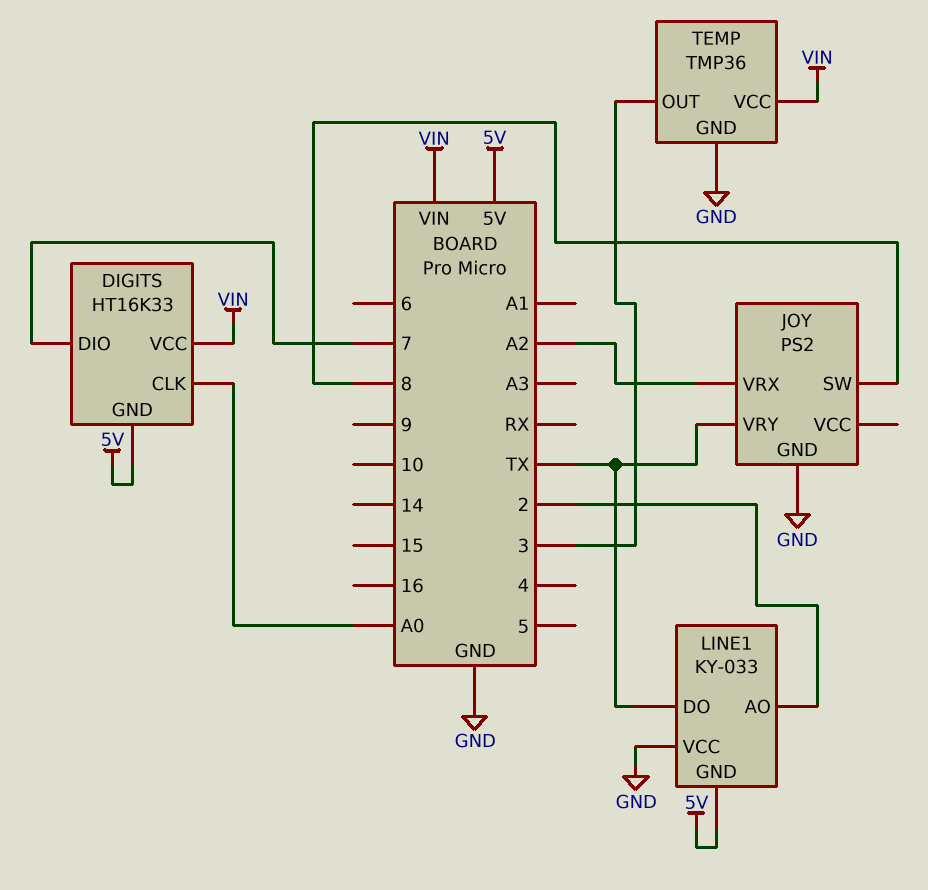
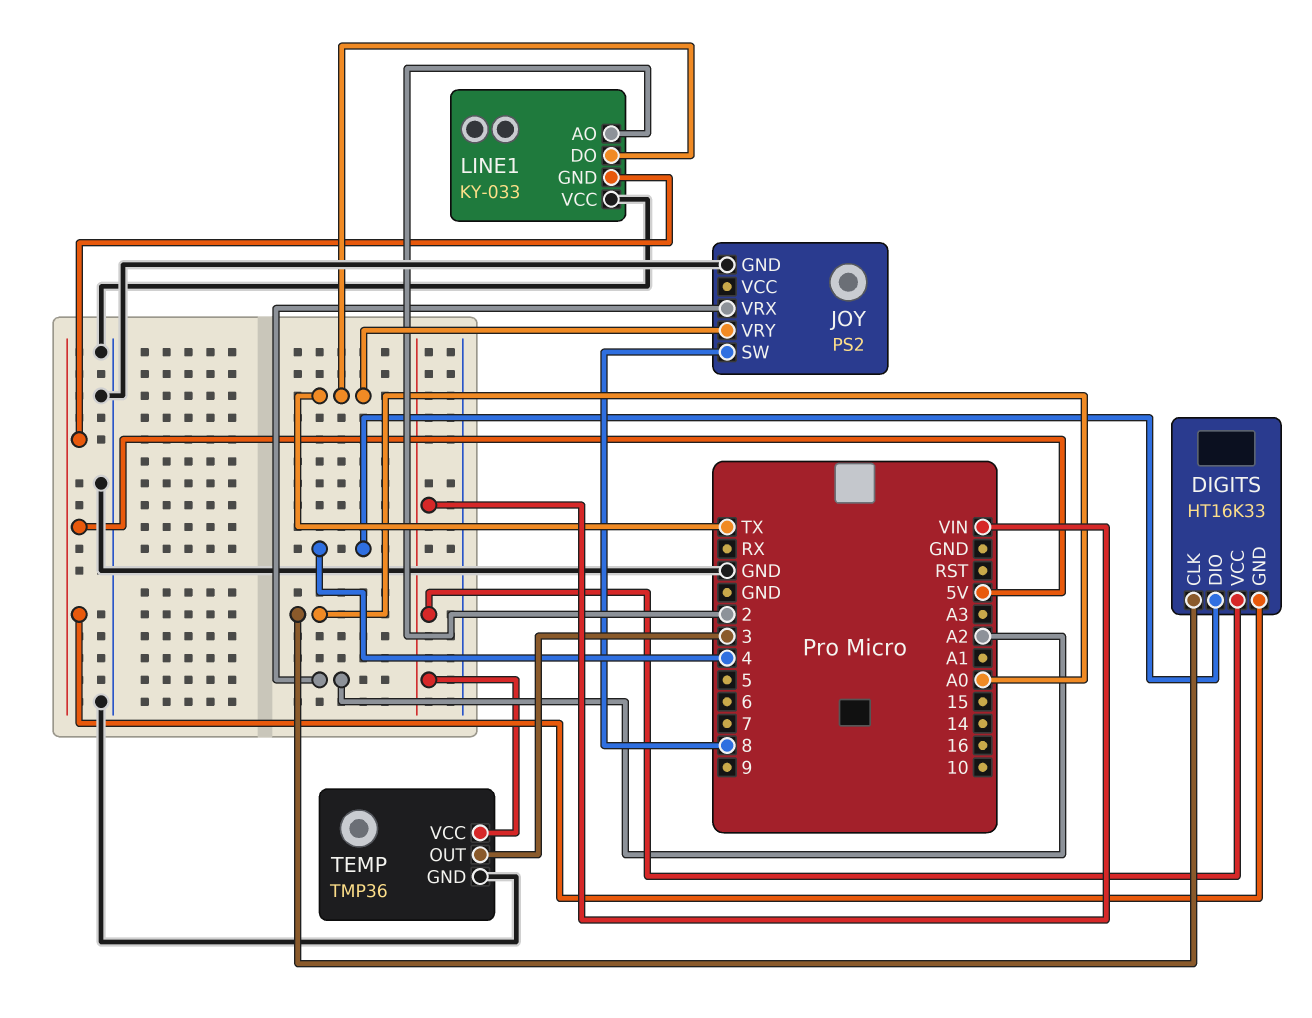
DIGITS pin DIO: 7 -> 4

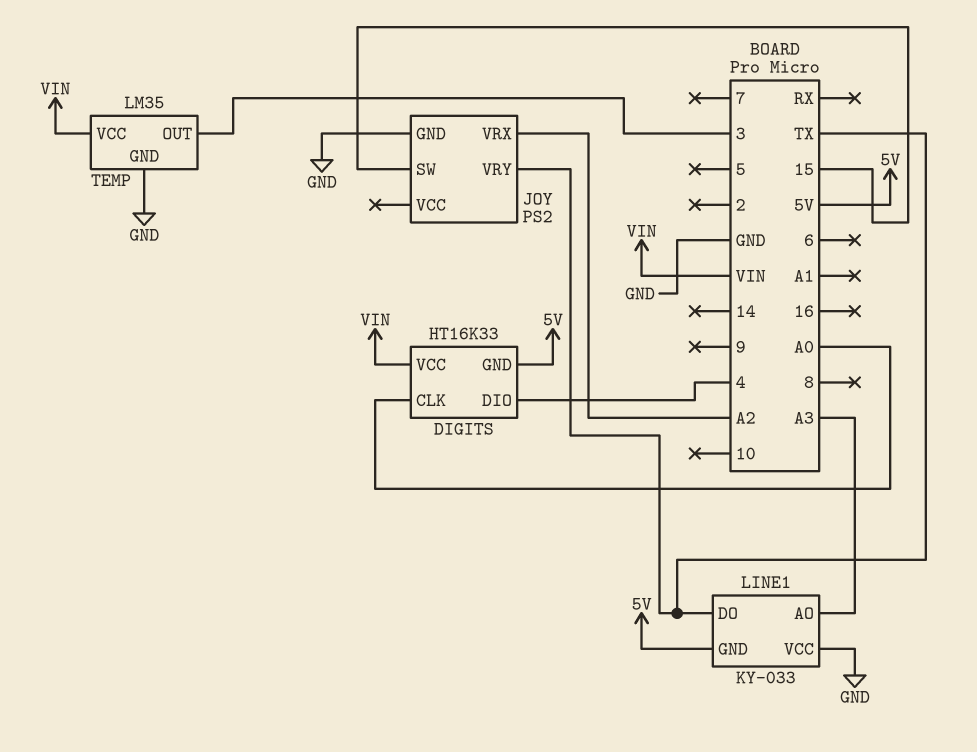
JOY pin SW: 8 -> 15
LINE1 pin AO: 2 -> A3
TEMP: TMP36 -> LM35

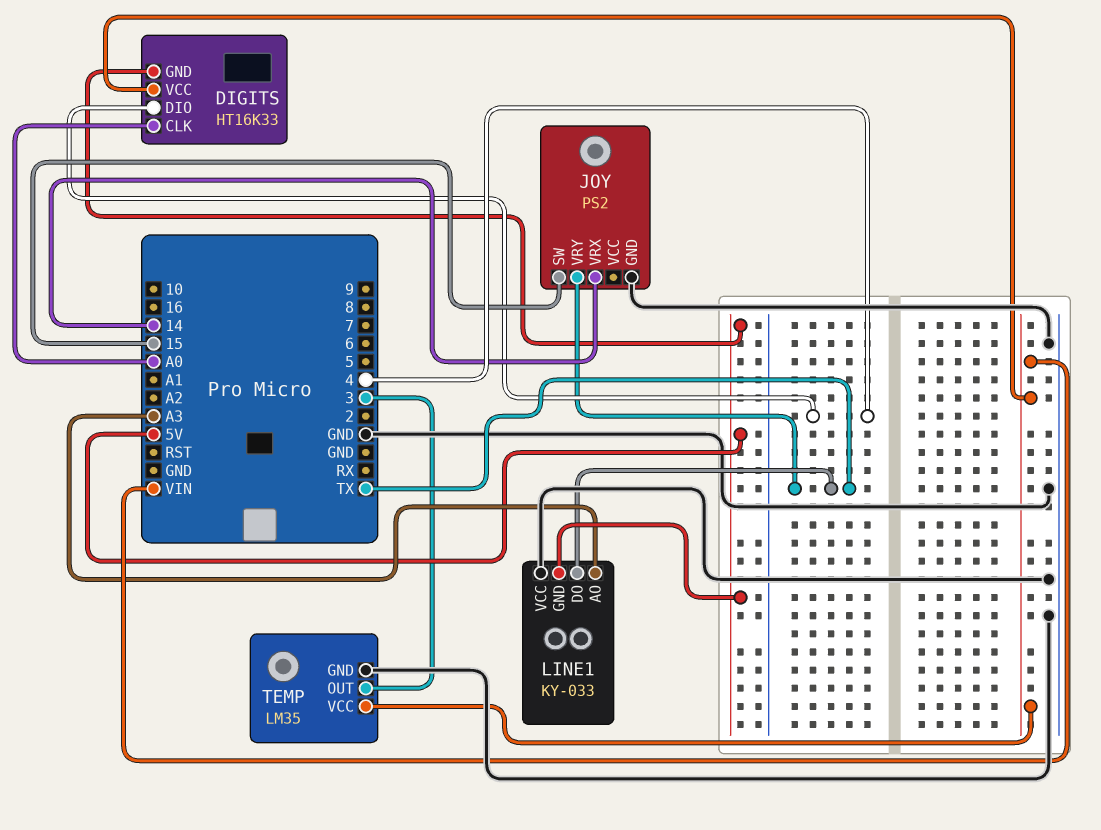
JOY pin VRX: A2 -> 14

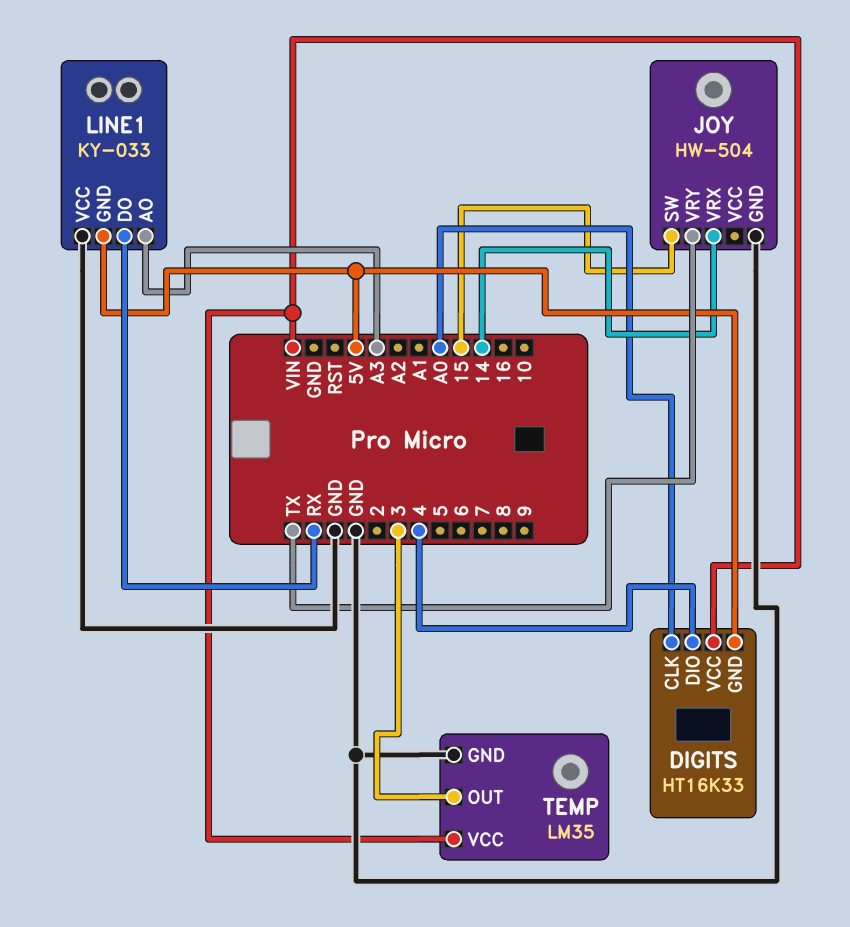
JOY: PS2 -> HW-504
LINE1 pin DO: TX -> RX

